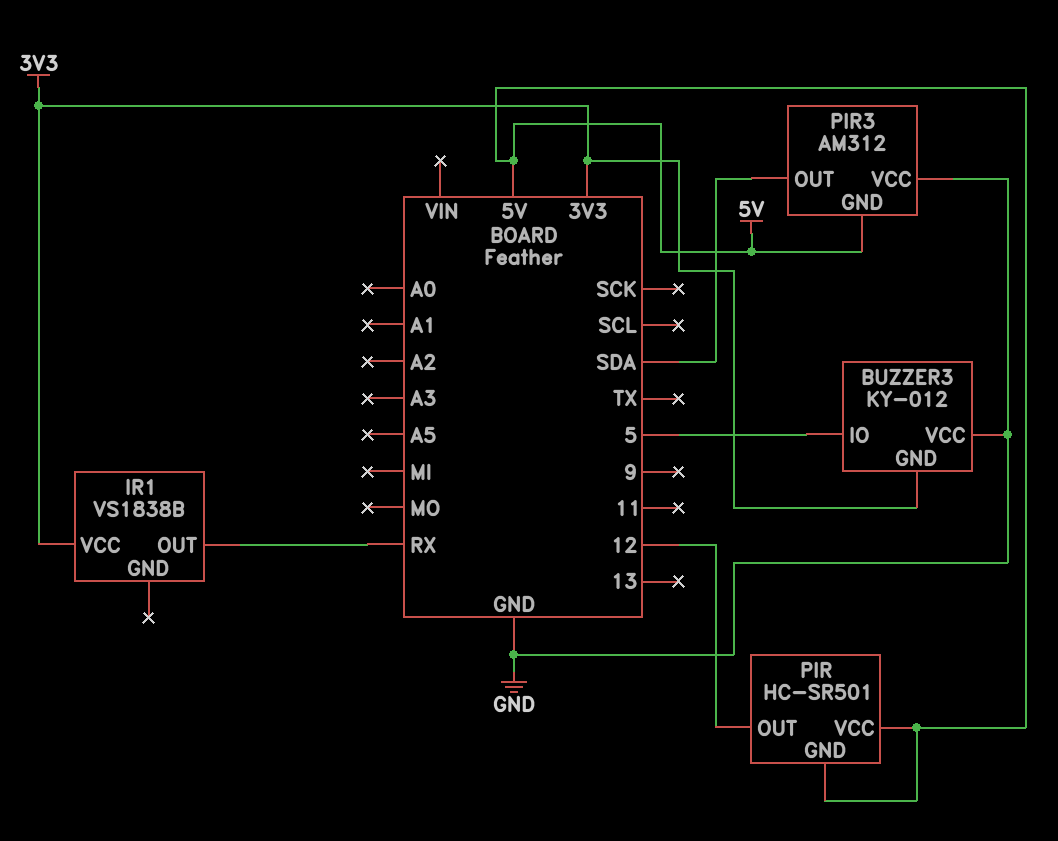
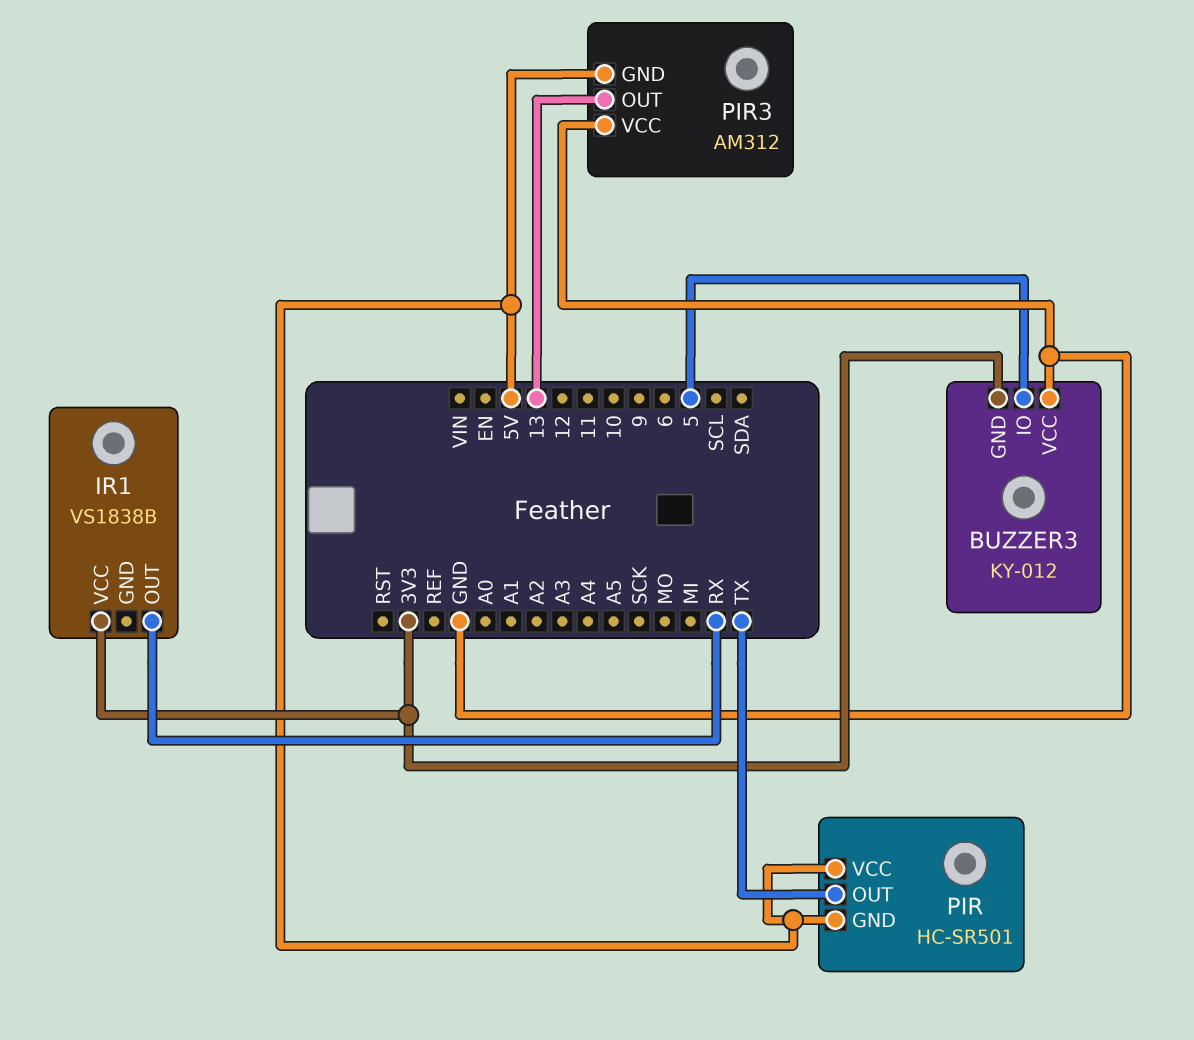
PIR pin OUT: 12 -> TX
PIR3 pin OUT: SDA -> 13

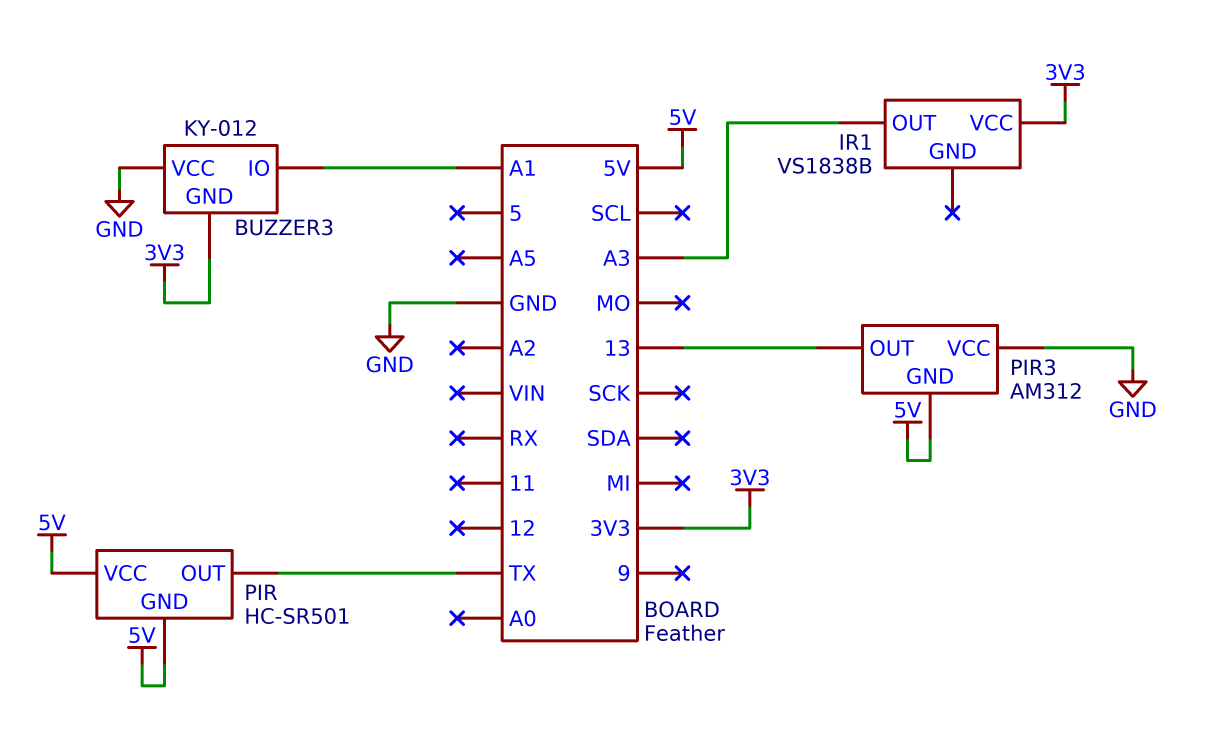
BUZZER3 pin IO: 5 -> A1
IR1 pin OUT: RX -> A3

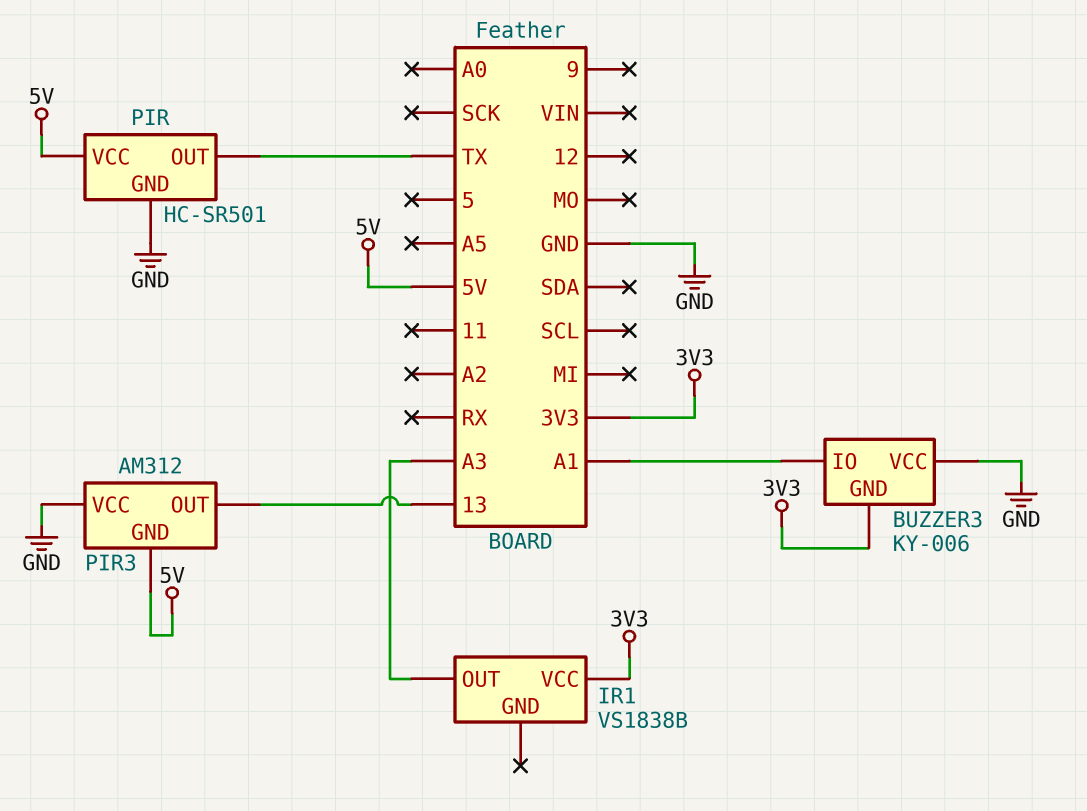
BUZZER3: KY-012 -> KY-006
PIR pin GND: 5V -> GND

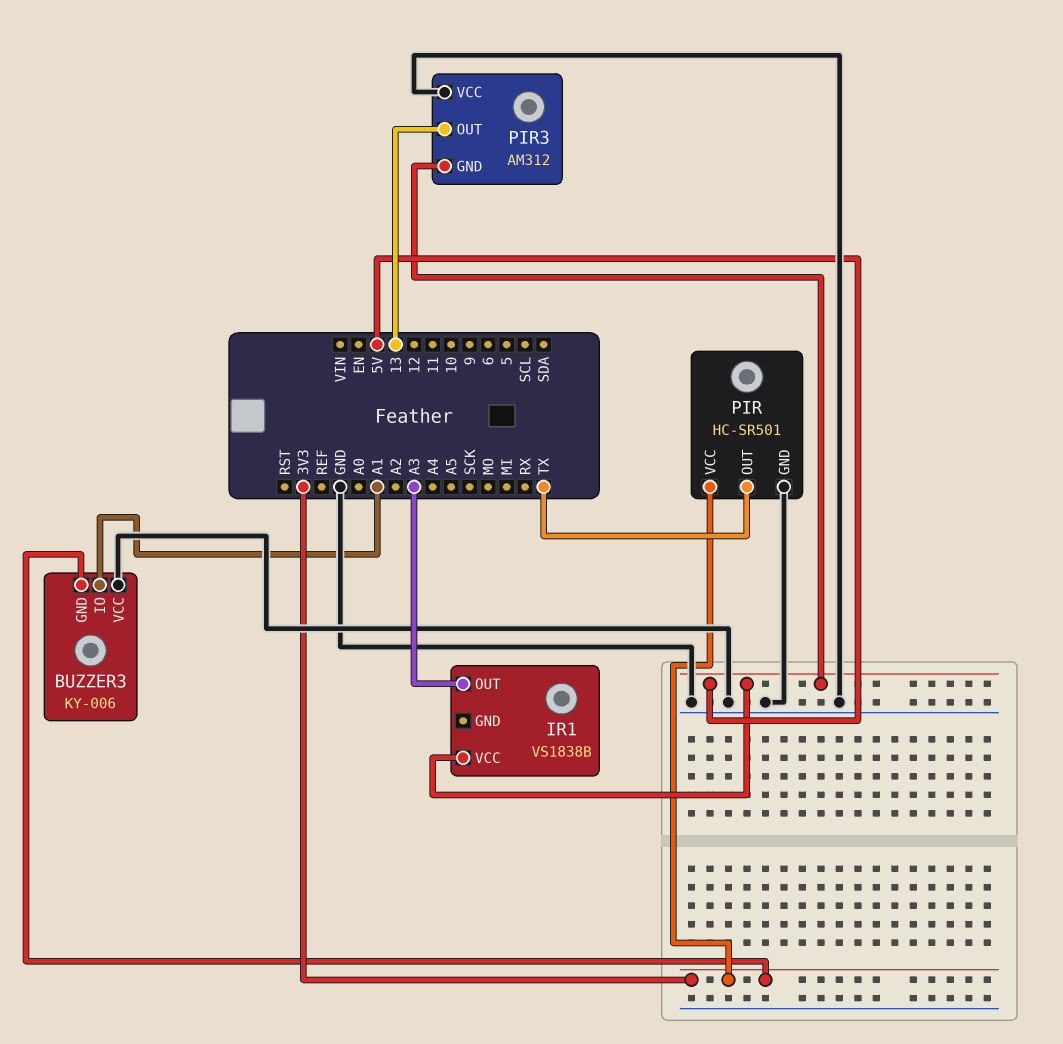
IR1 pin VCC: 3V3 -> 5V
PIR pin VCC: 5V -> 3V3

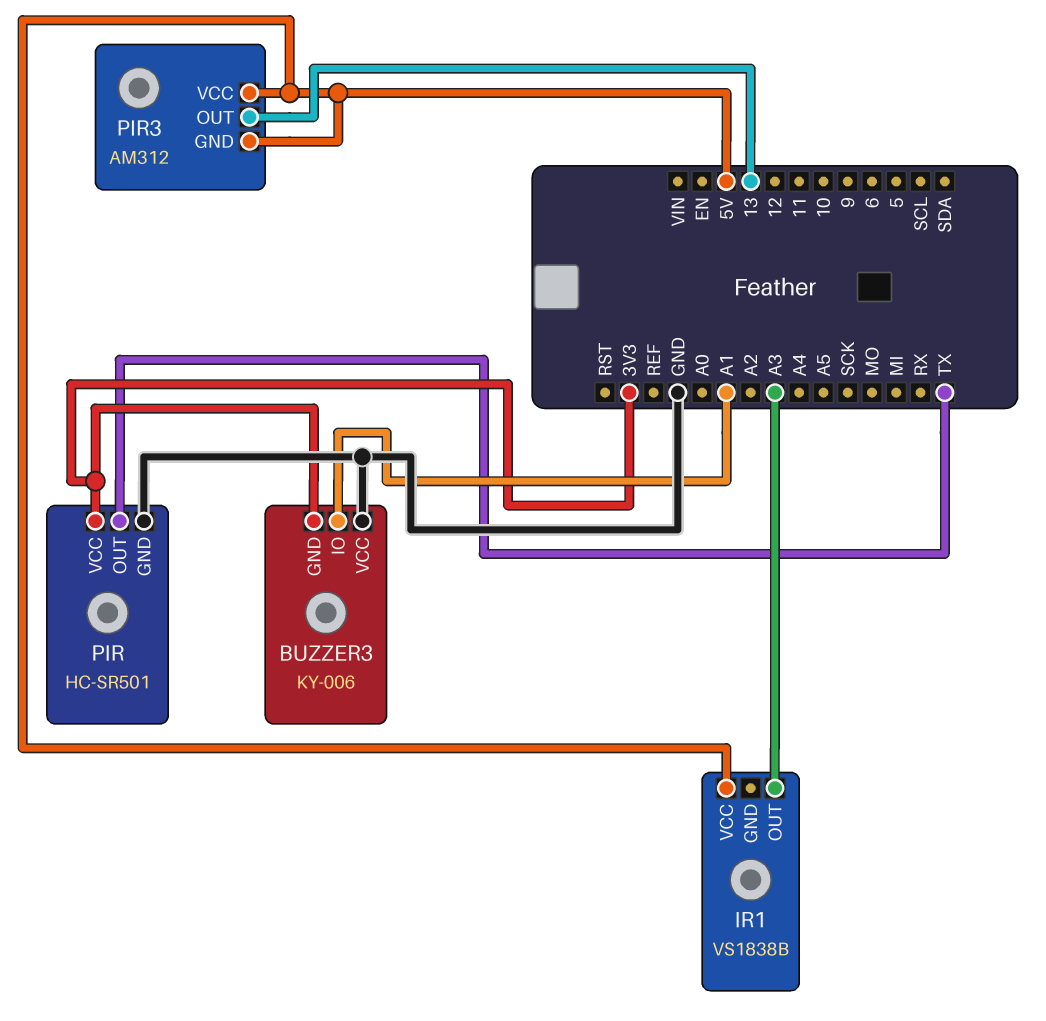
PIR3 pin VCC: GND -> 5V

